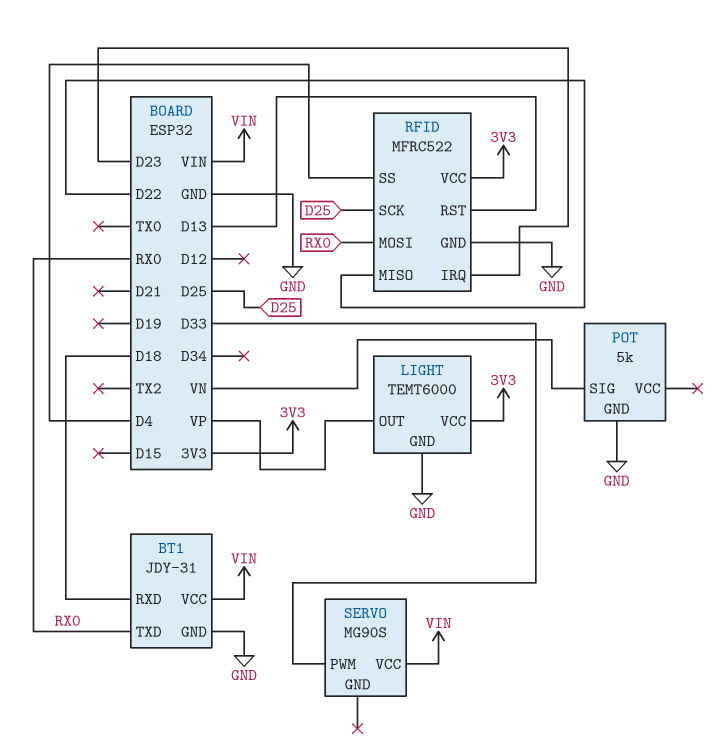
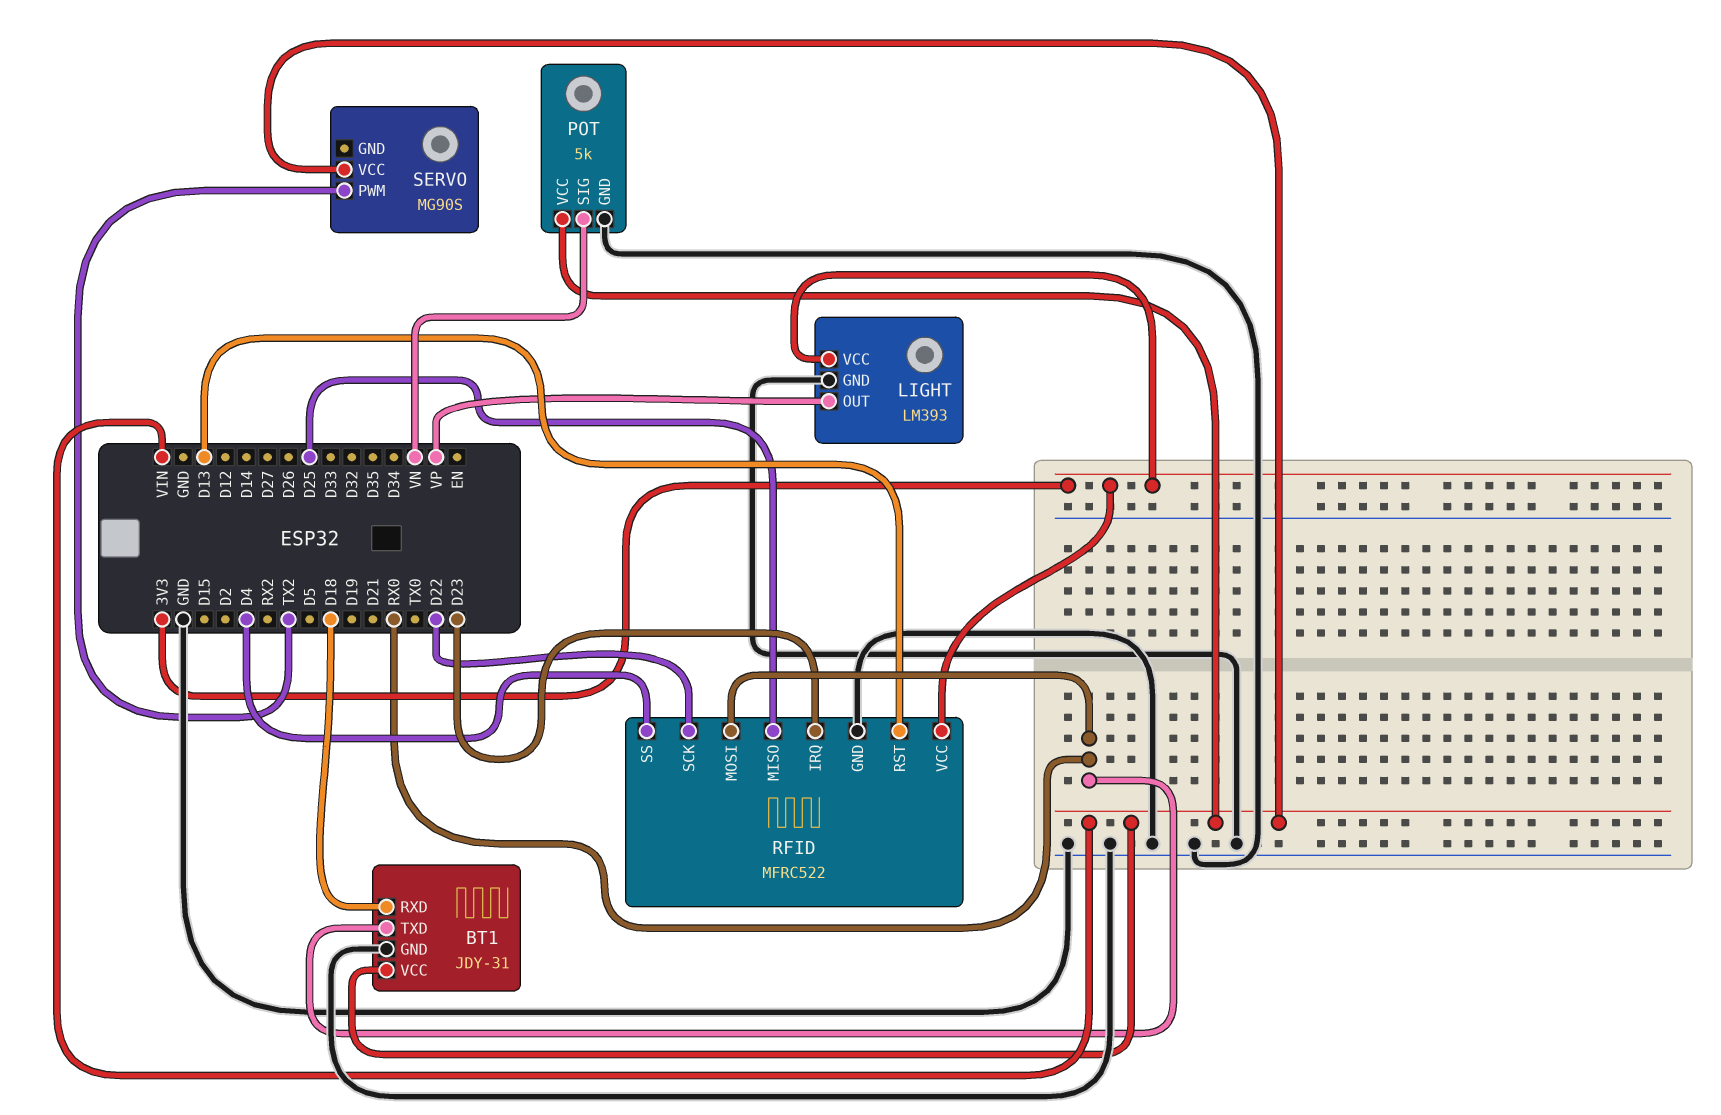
LIGHT: TEMT6000 -> LM393
POT pin VCC: none -> VIN
RFID pin MISO: D22 -> D25
RFID pin SCK: D25 -> D22
SERVO pin PWM: D33 -> TX2

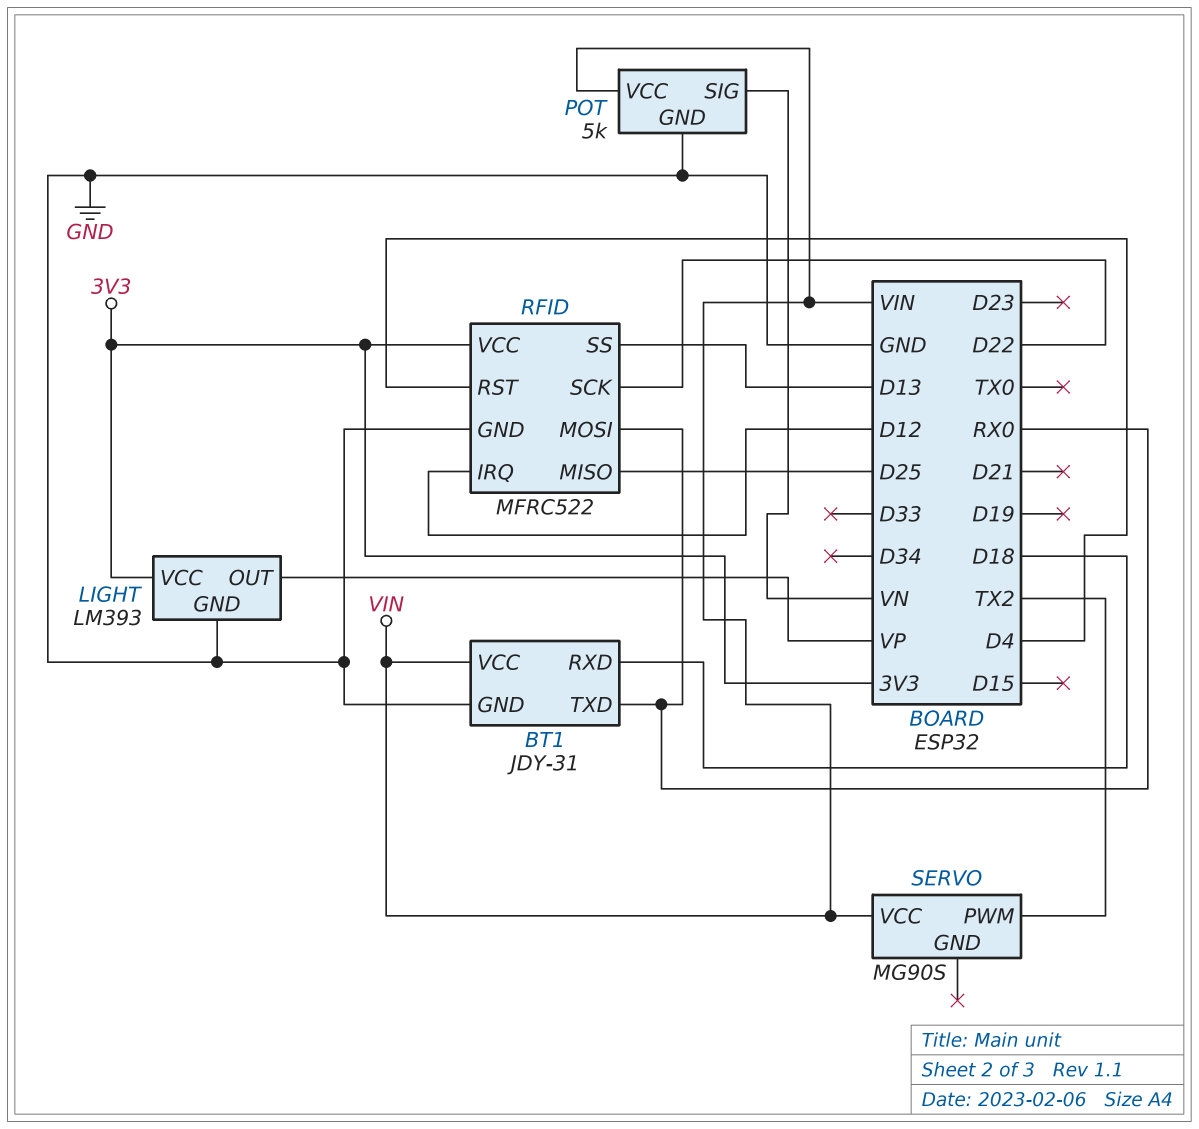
RFID pin IRQ: D23 -> D12
RFID pin RST: D13 -> D4
RFID pin SS: D4 -> D13

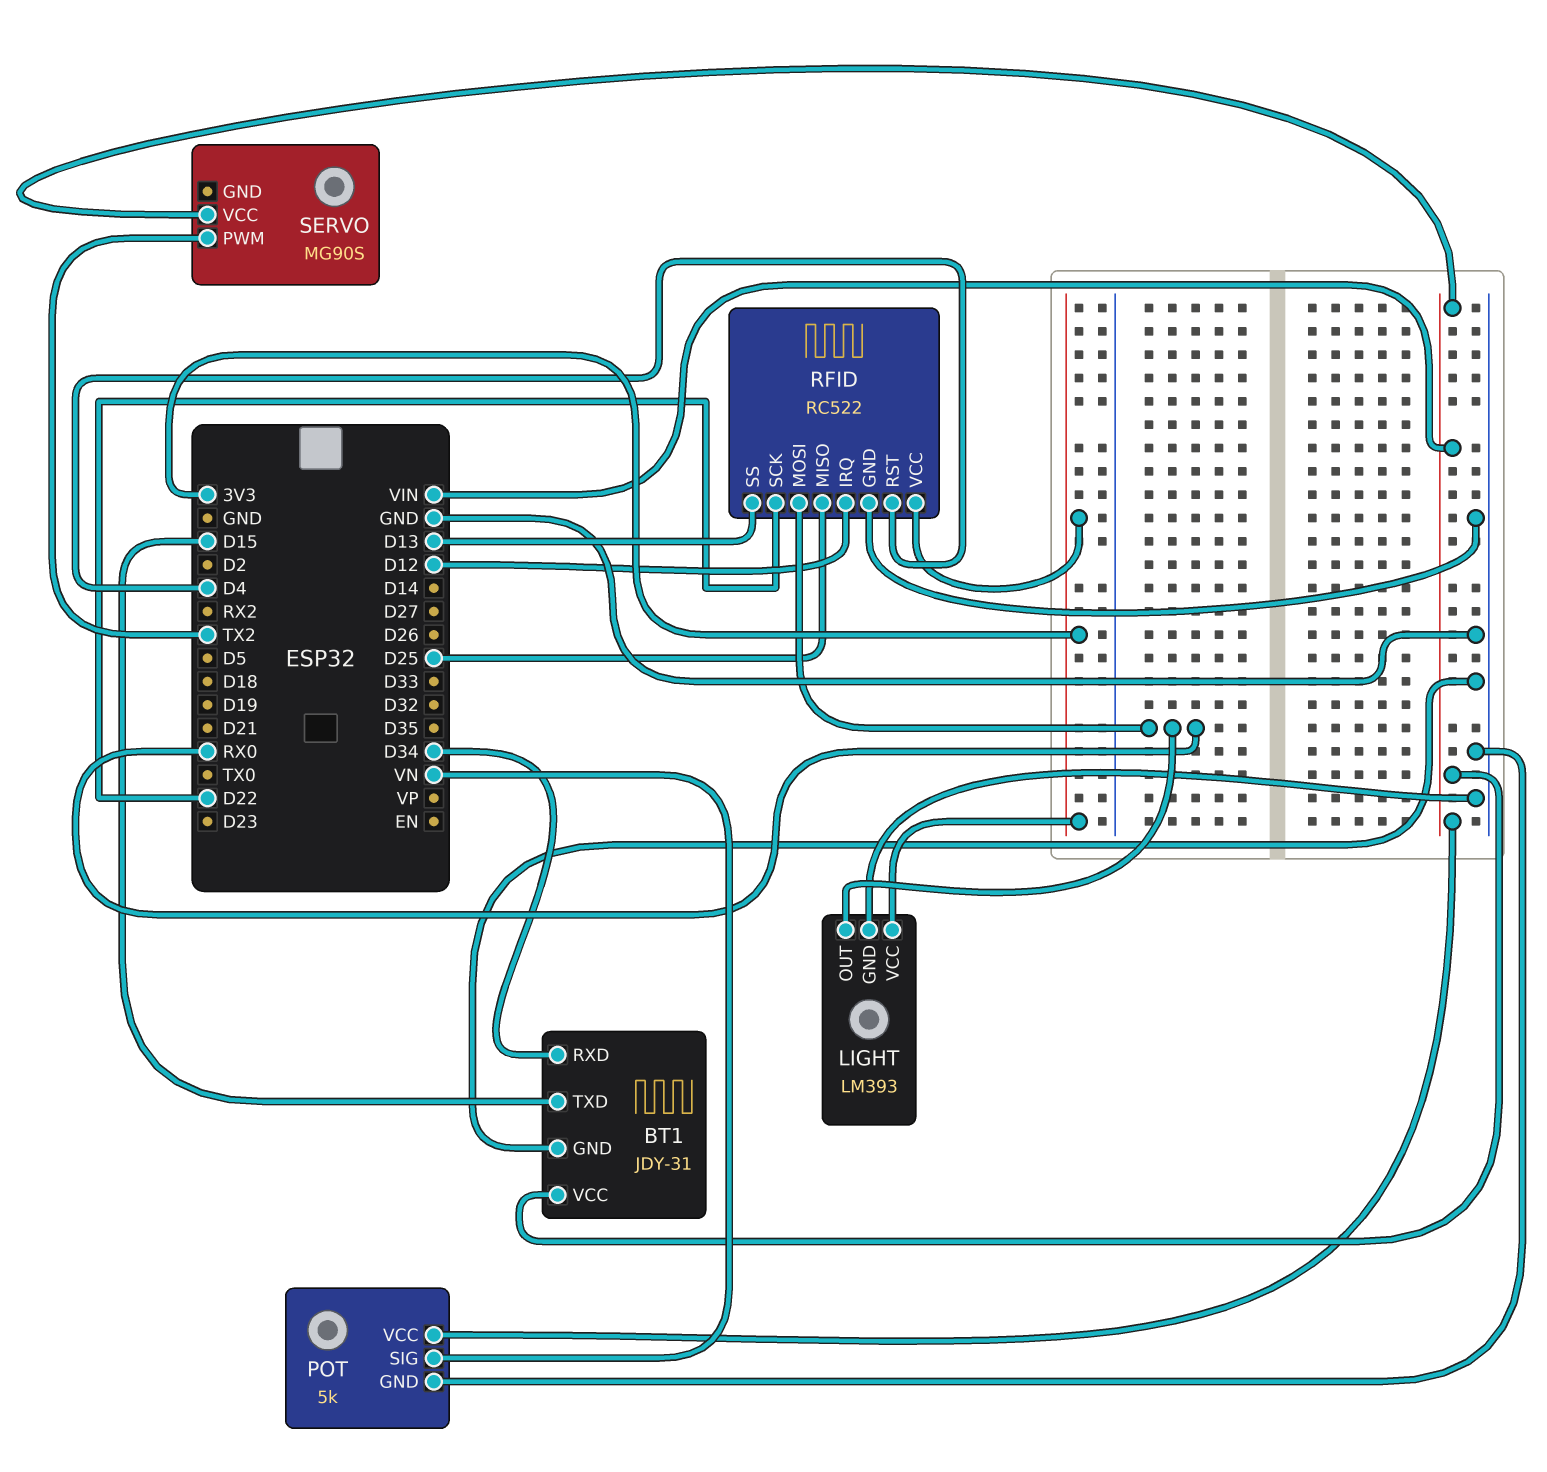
BT1 pin RXD: D18 -> D34
BT1 pin TXD: RX0 -> D15
LIGHT pin OUT: VP -> RX0
RFID: MFRC522 -> RC522

